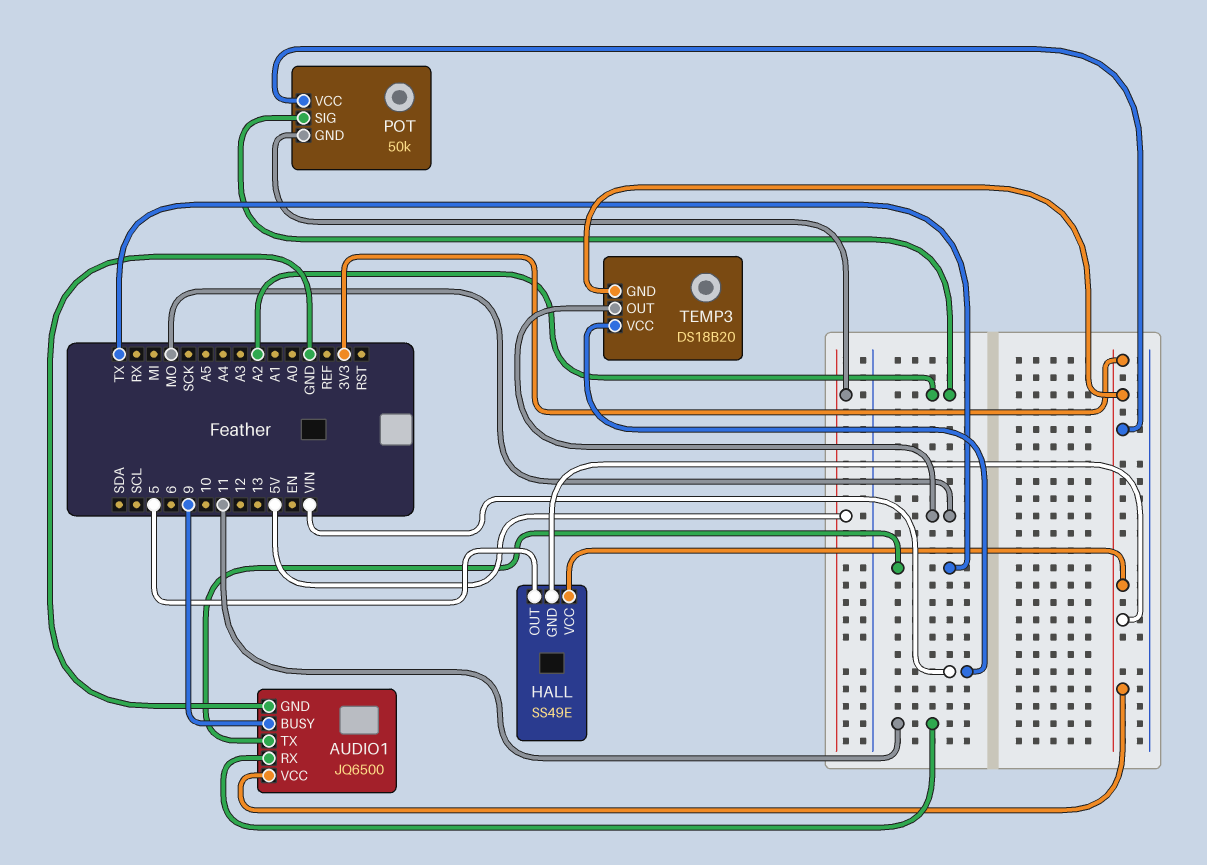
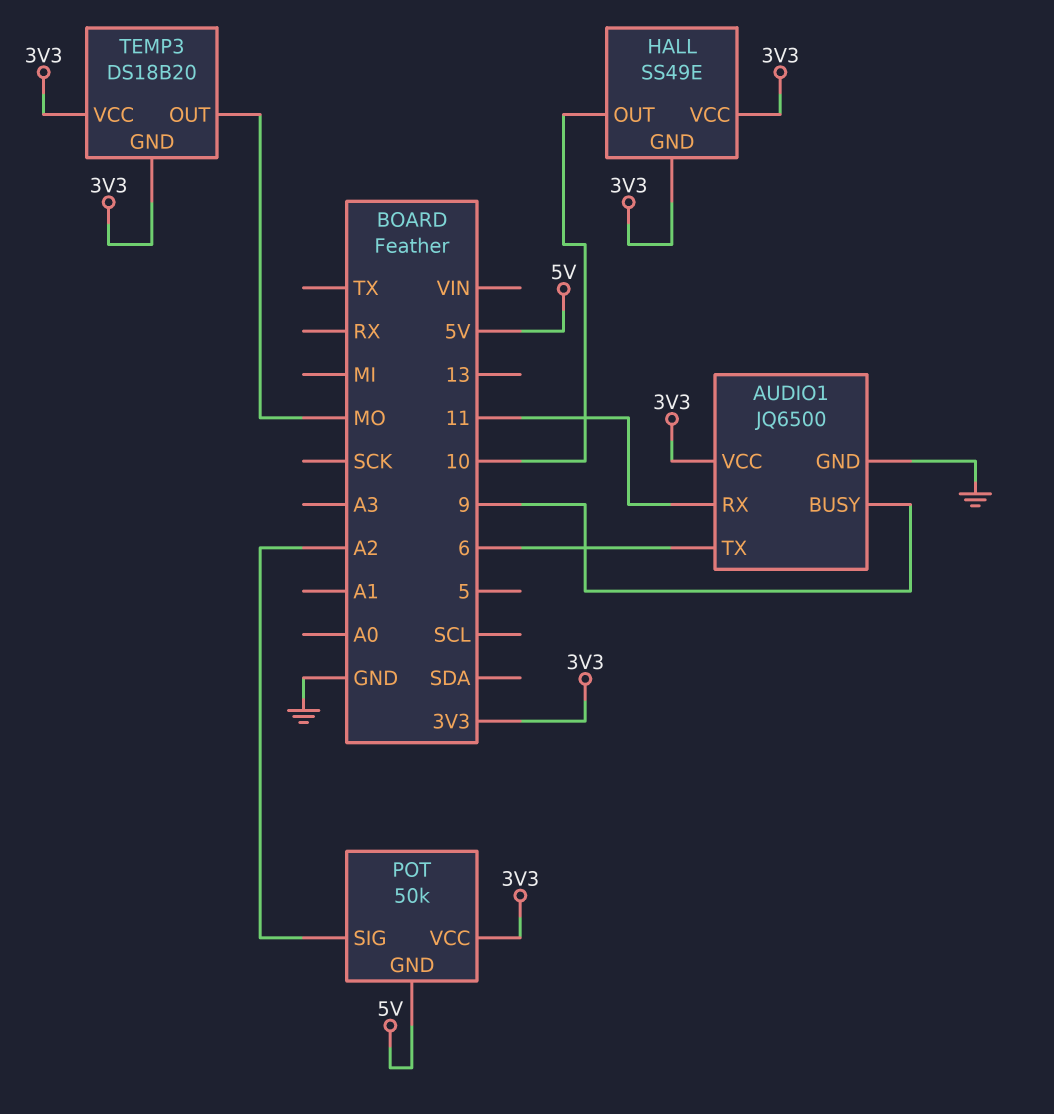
AUDIO1 pin TX: TX -> 6
HALL pin OUT: 5 -> 10
TEMP3 pin VCC: VIN -> 3V3

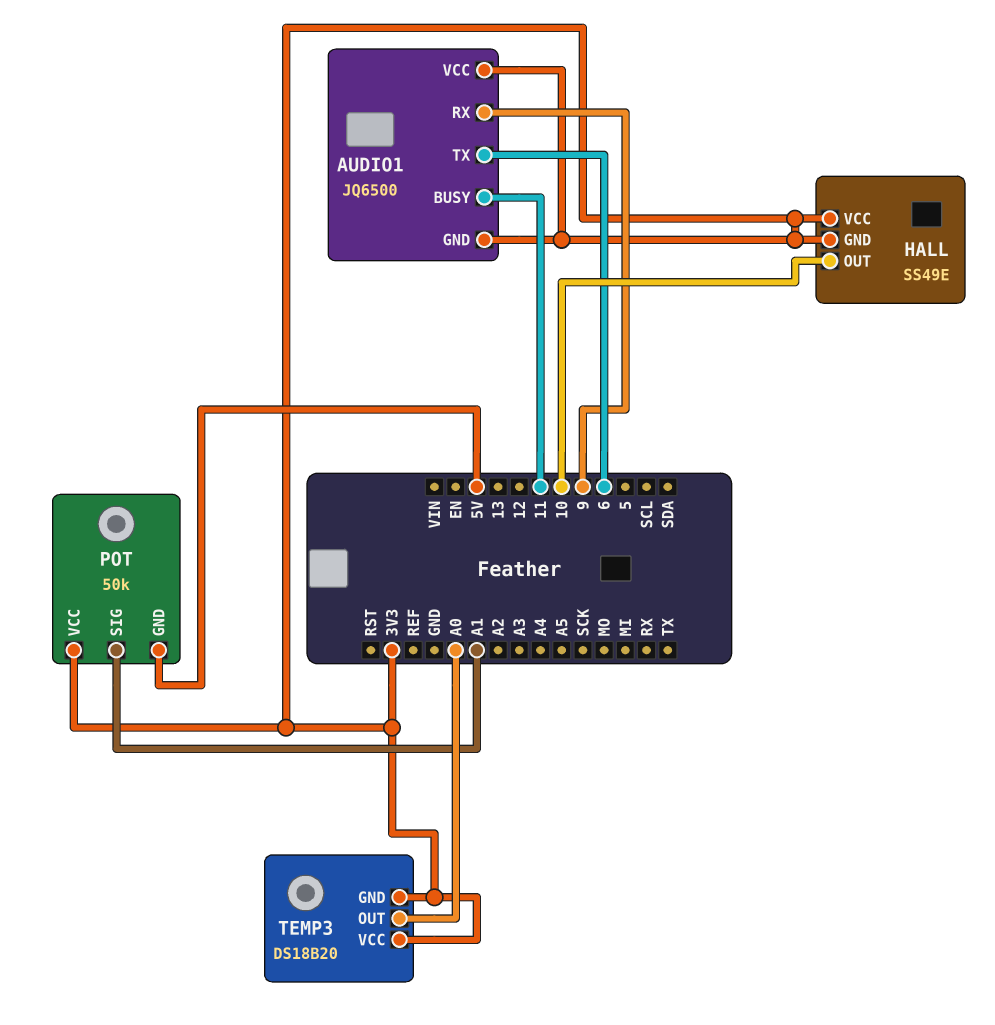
AUDIO1 pin BUSY: 9 -> 11
AUDIO1 pin GND: GND -> 3V3
AUDIO1 pin RX: 11 -> 9
POT pin SIG: A2 -> A1
TEMP3 pin OUT: MO -> A0

